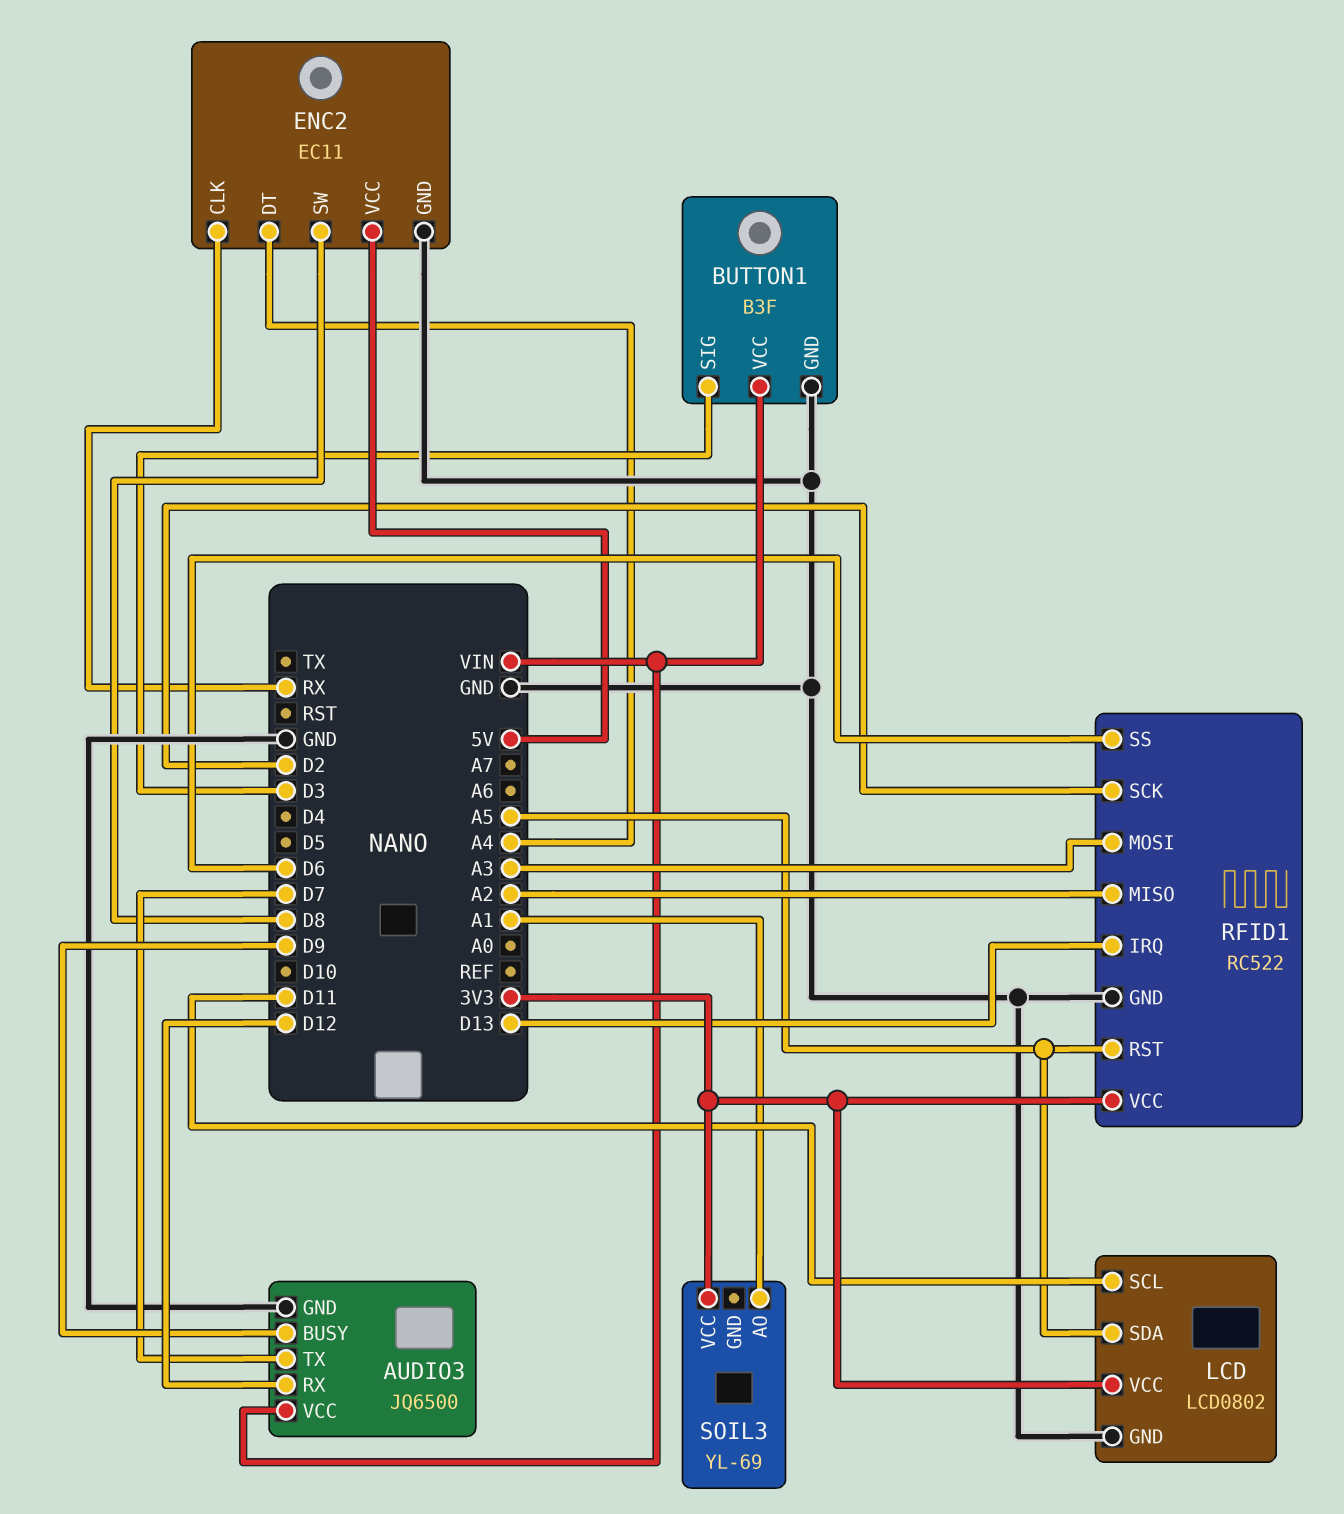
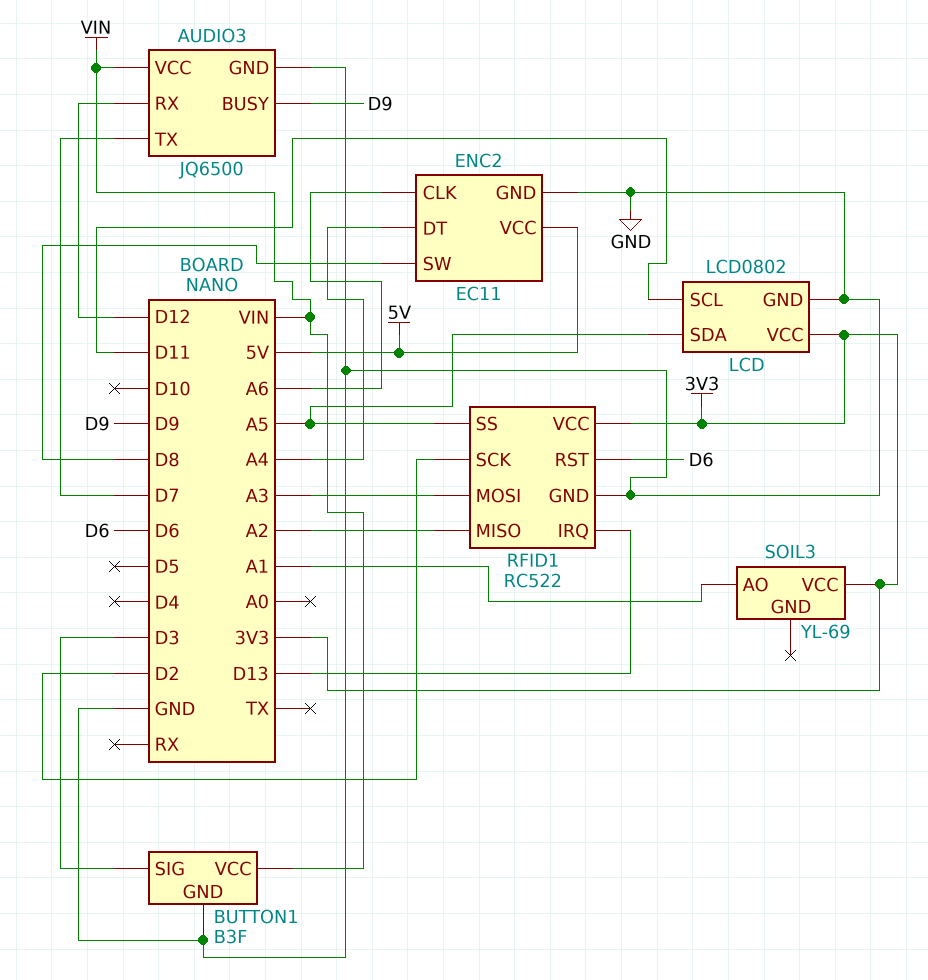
ENC2 pin CLK: RX -> A6
RFID1 pin RST: A5 -> D6
RFID1 pin SS: D6 -> A5

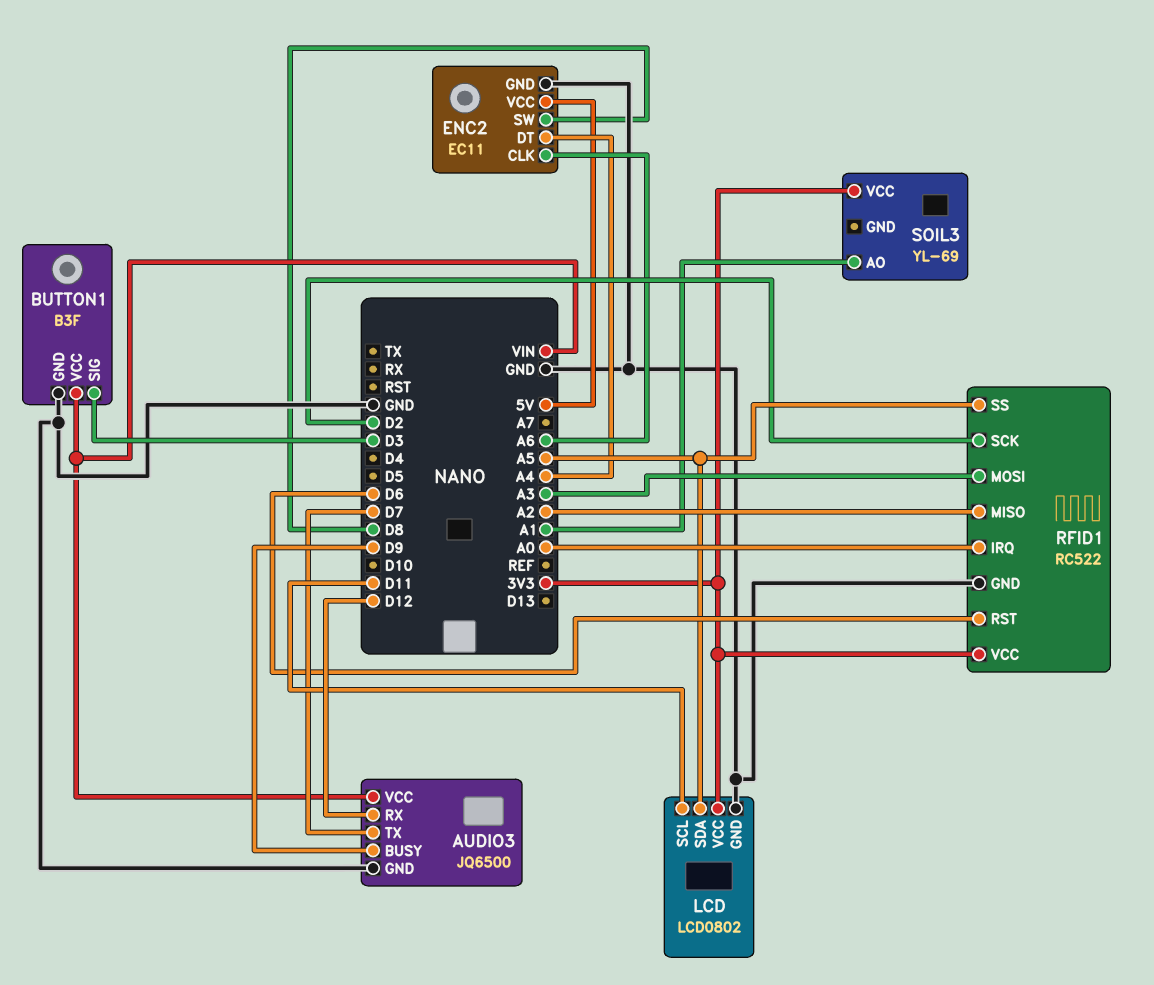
RFID1 pin IRQ: D13 -> A0

